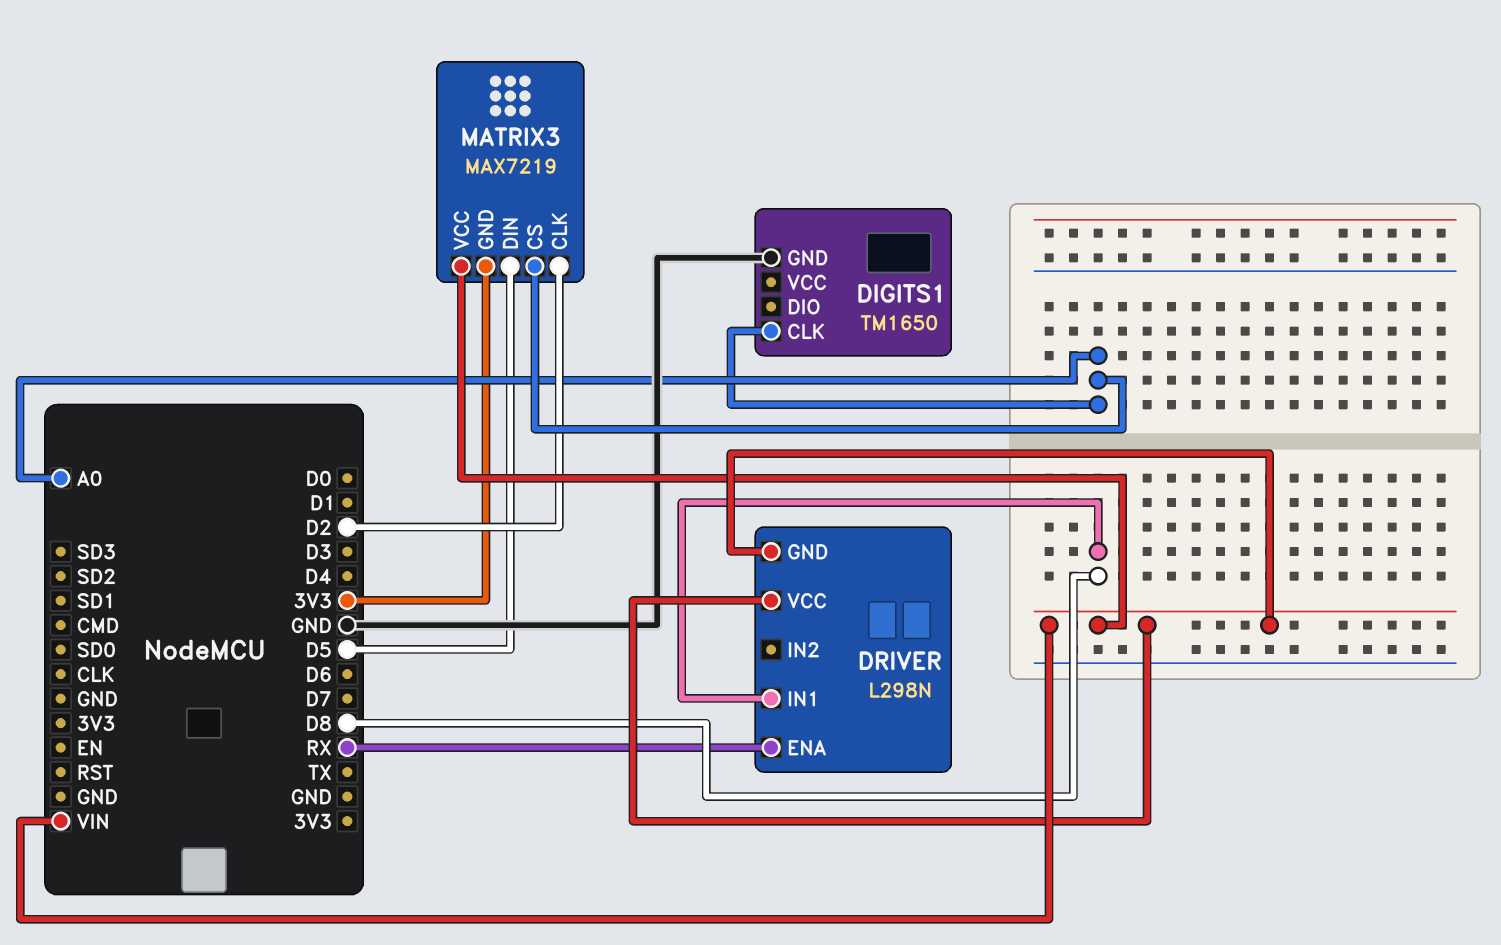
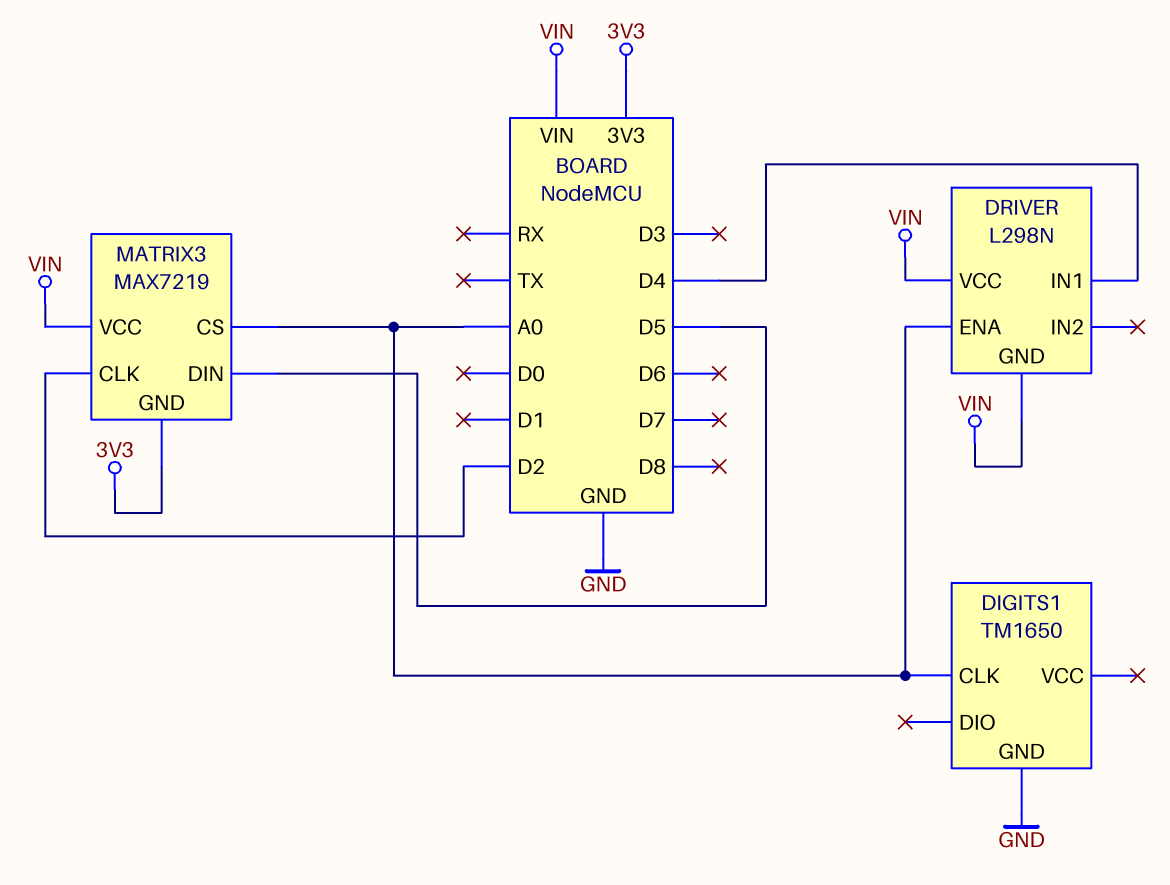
DRIVER pin ENA: RX -> A0
DRIVER pin IN1: D8 -> D4

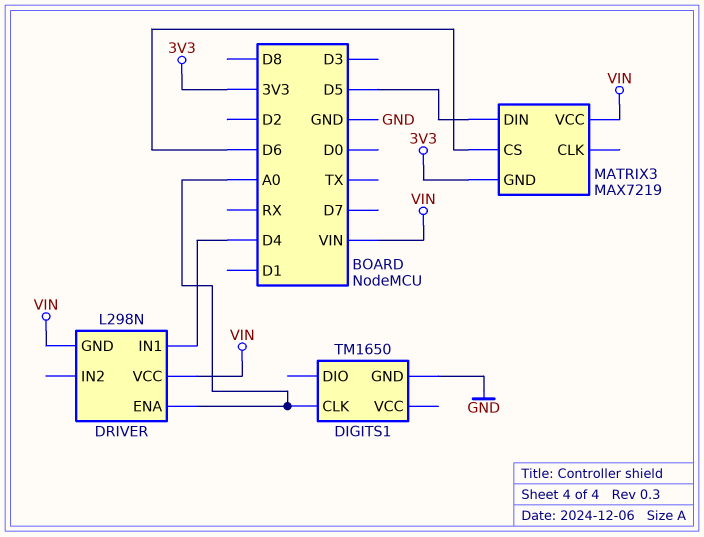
MATRIX3 pin CLK: D2 -> none
MATRIX3 pin CS: A0 -> D6

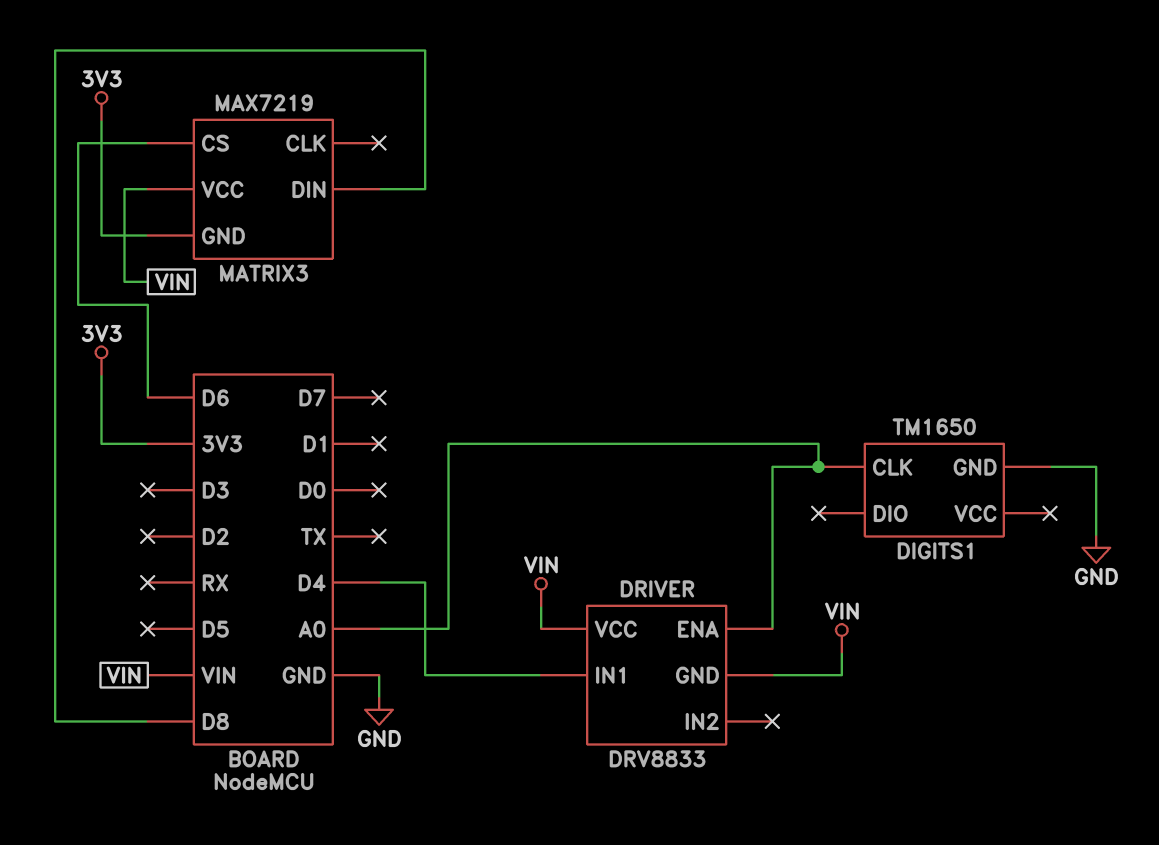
DRIVER: L298N -> DRV8833
MATRIX3 pin DIN: D5 -> D8

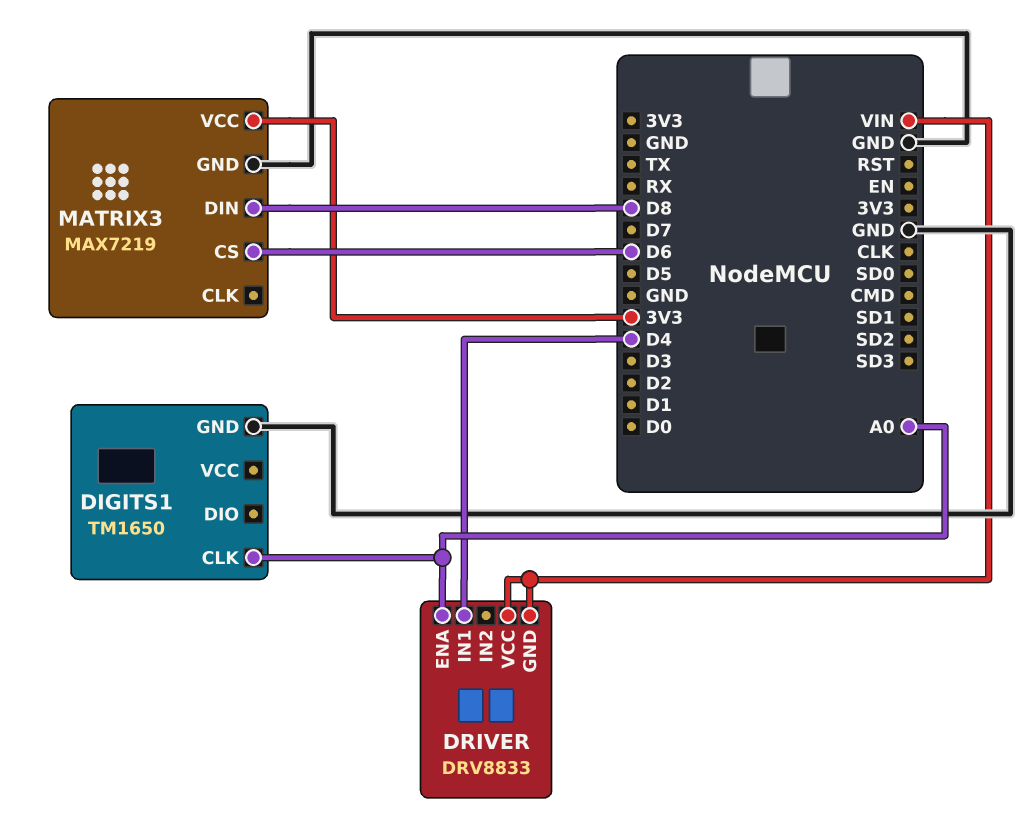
MATRIX3 pin GND: 3V3 -> GND
MATRIX3 pin VCC: VIN -> 3V3

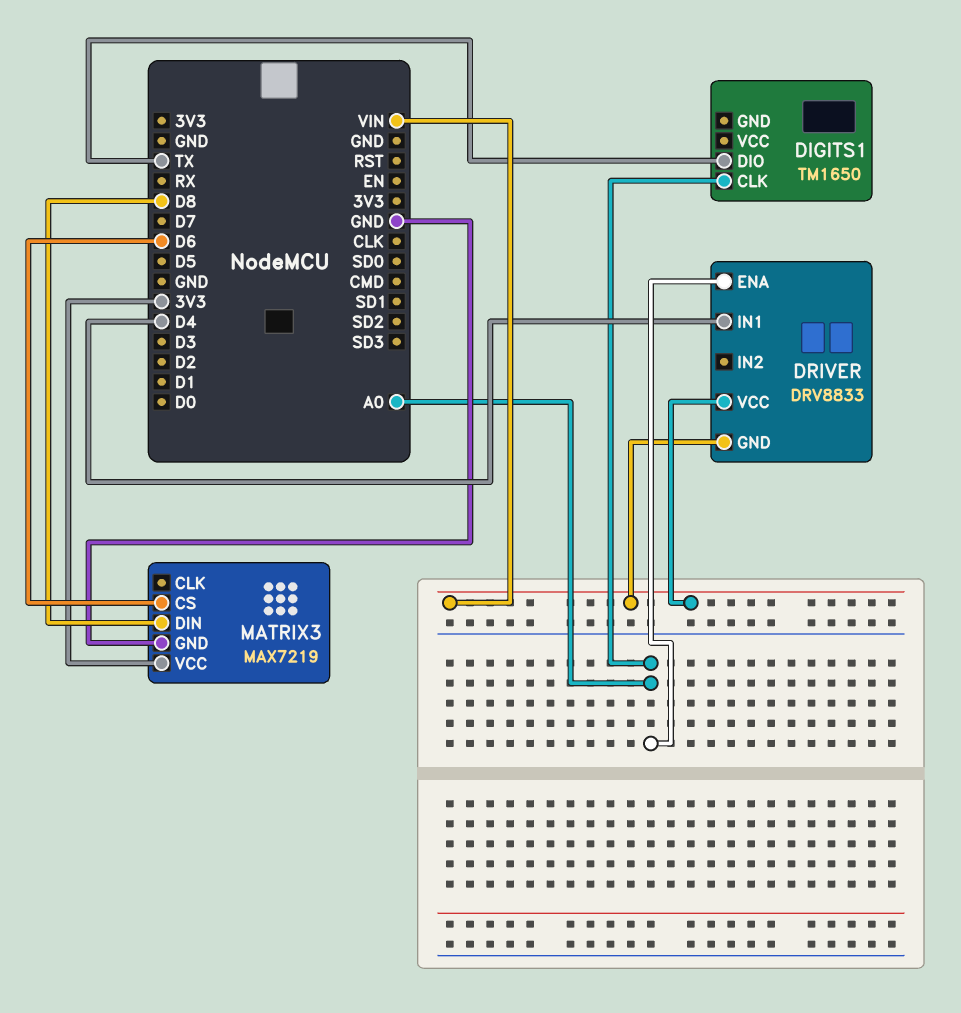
DIGITS1 pin DIO: none -> TX
DIGITS1 pin GND: GND -> none

